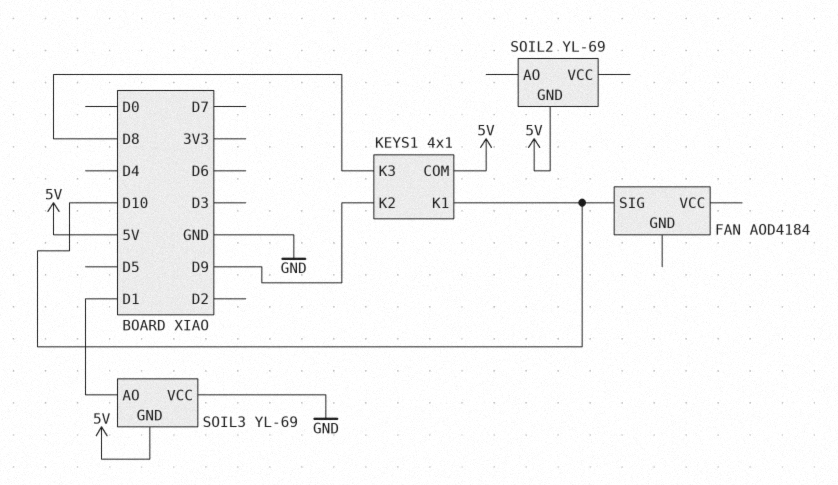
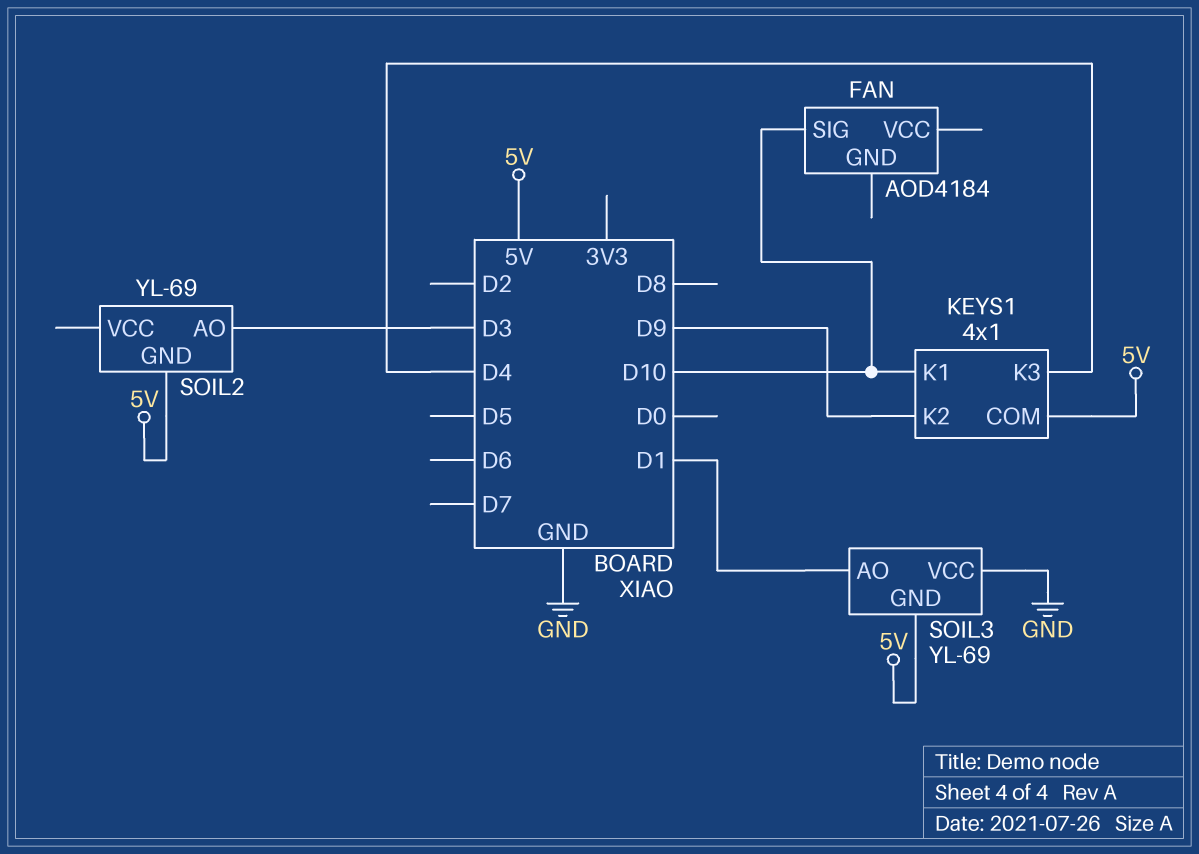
KEYS1 pin K3: D8 -> D4
SOIL2 pin AO: none -> D3

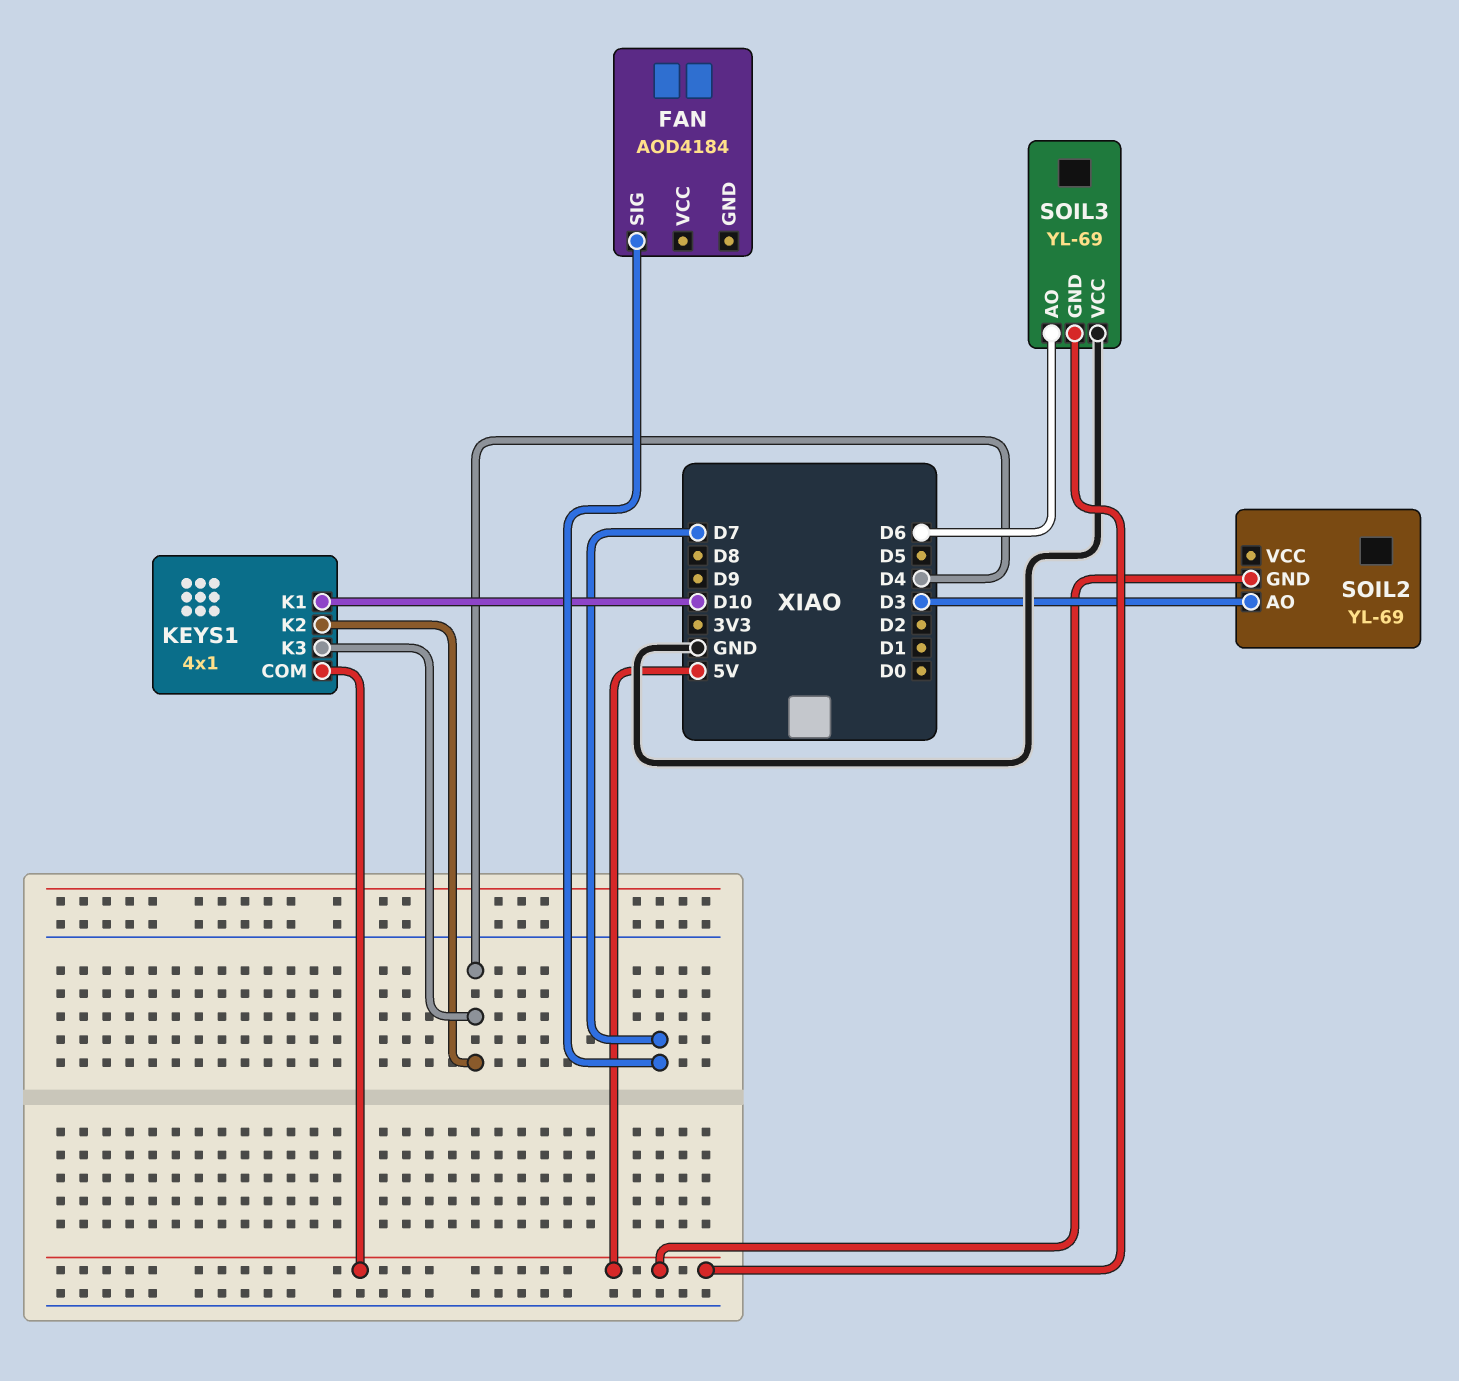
FAN pin SIG: D10 -> D7
KEYS1 pin K2: D9 -> D4
SOIL3 pin AO: D1 -> D6

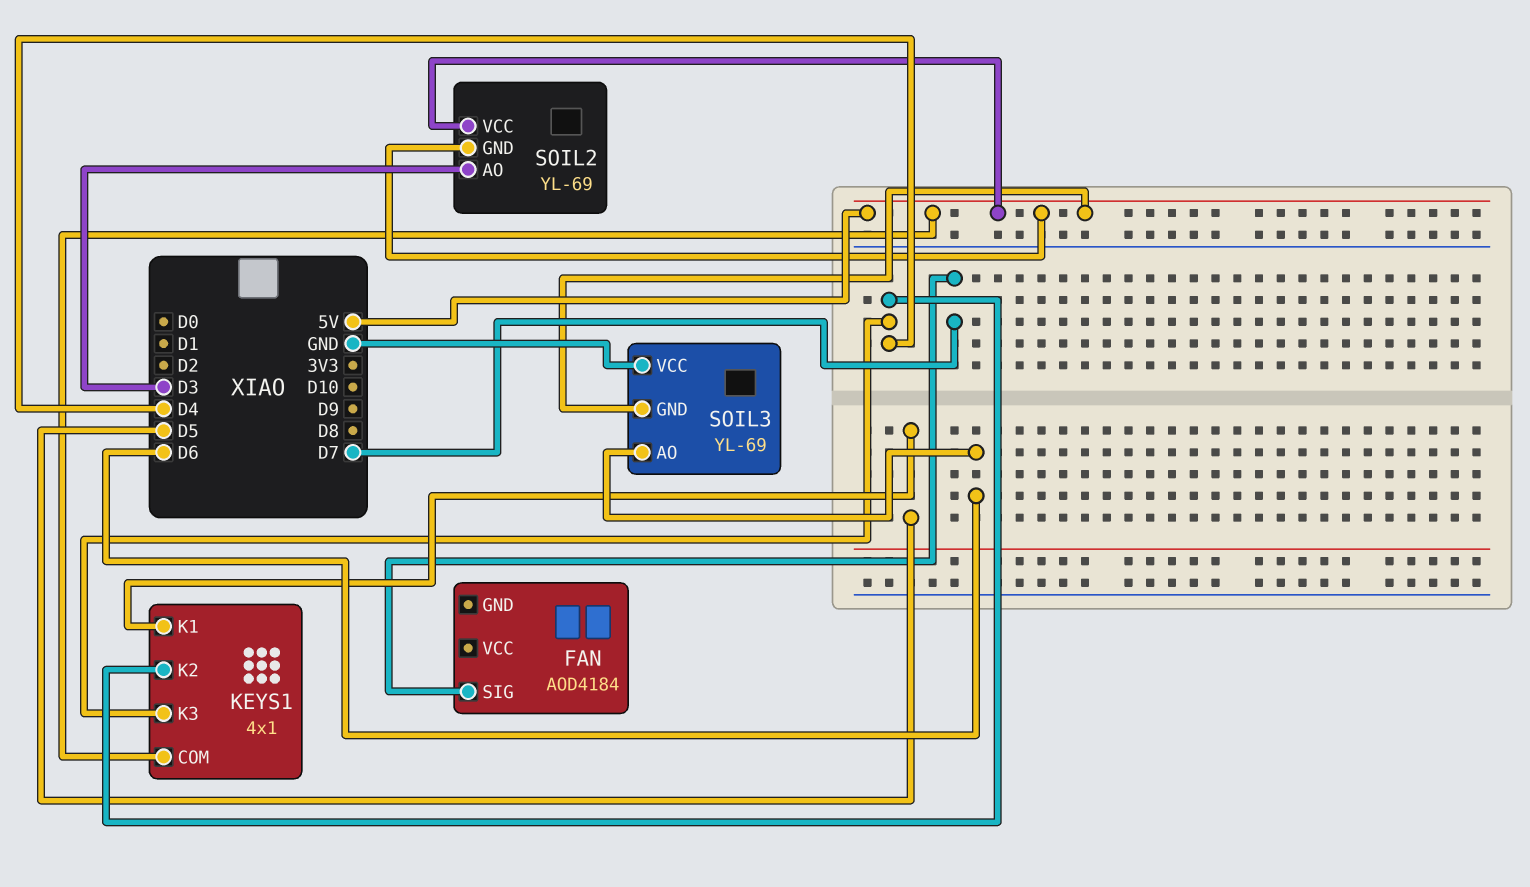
KEYS1 pin K1: D10 -> D5
SOIL2 pin VCC: none -> 5V

